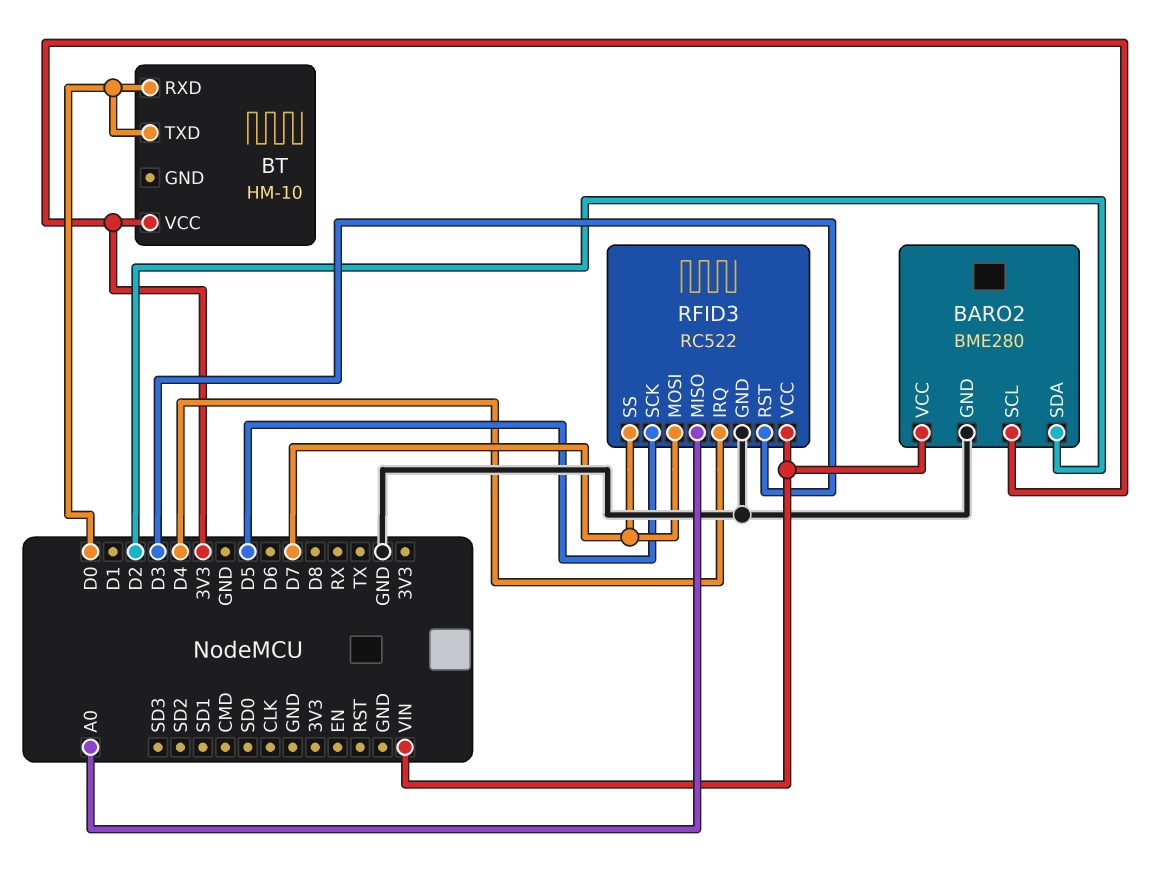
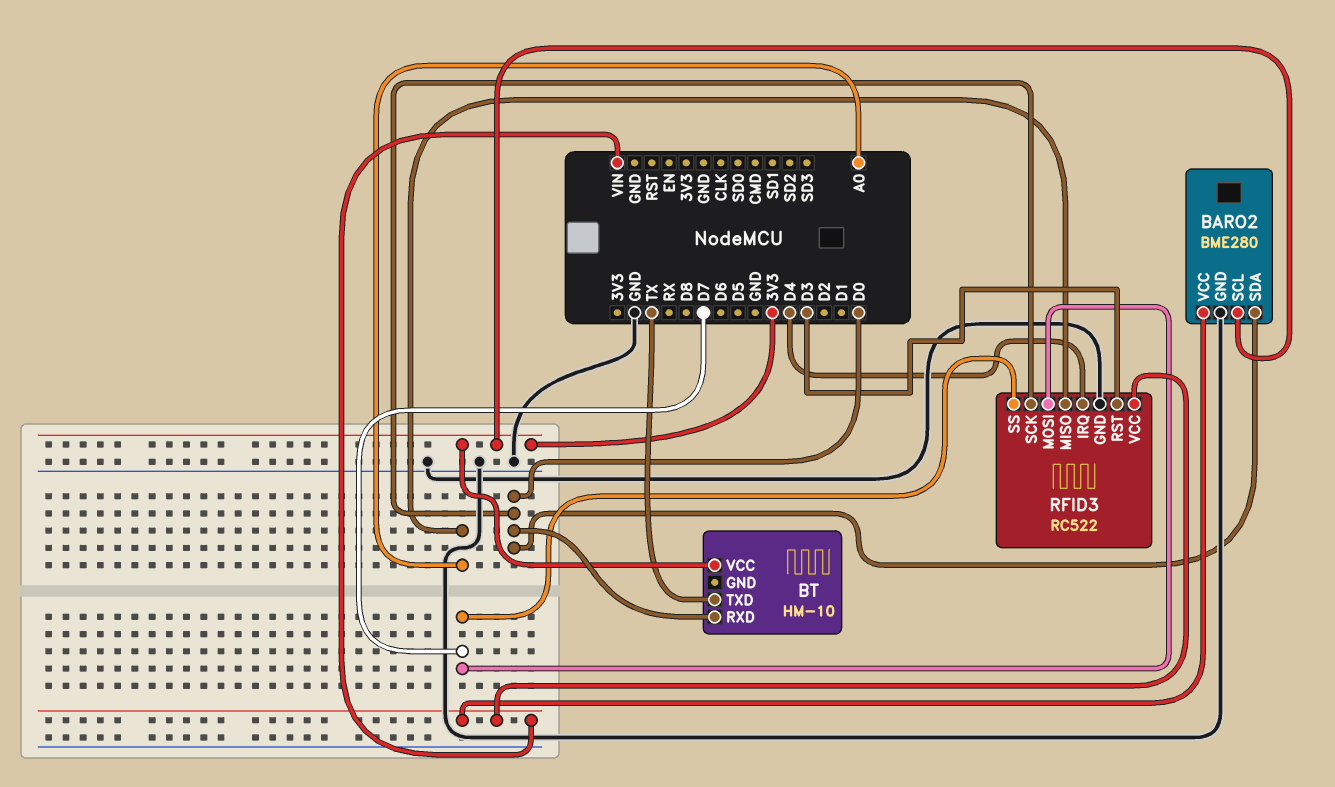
BARO2 pin SDA: D2 -> D0
BT pin TXD: D0 -> TX
RFID3 pin SCK: D5 -> D0

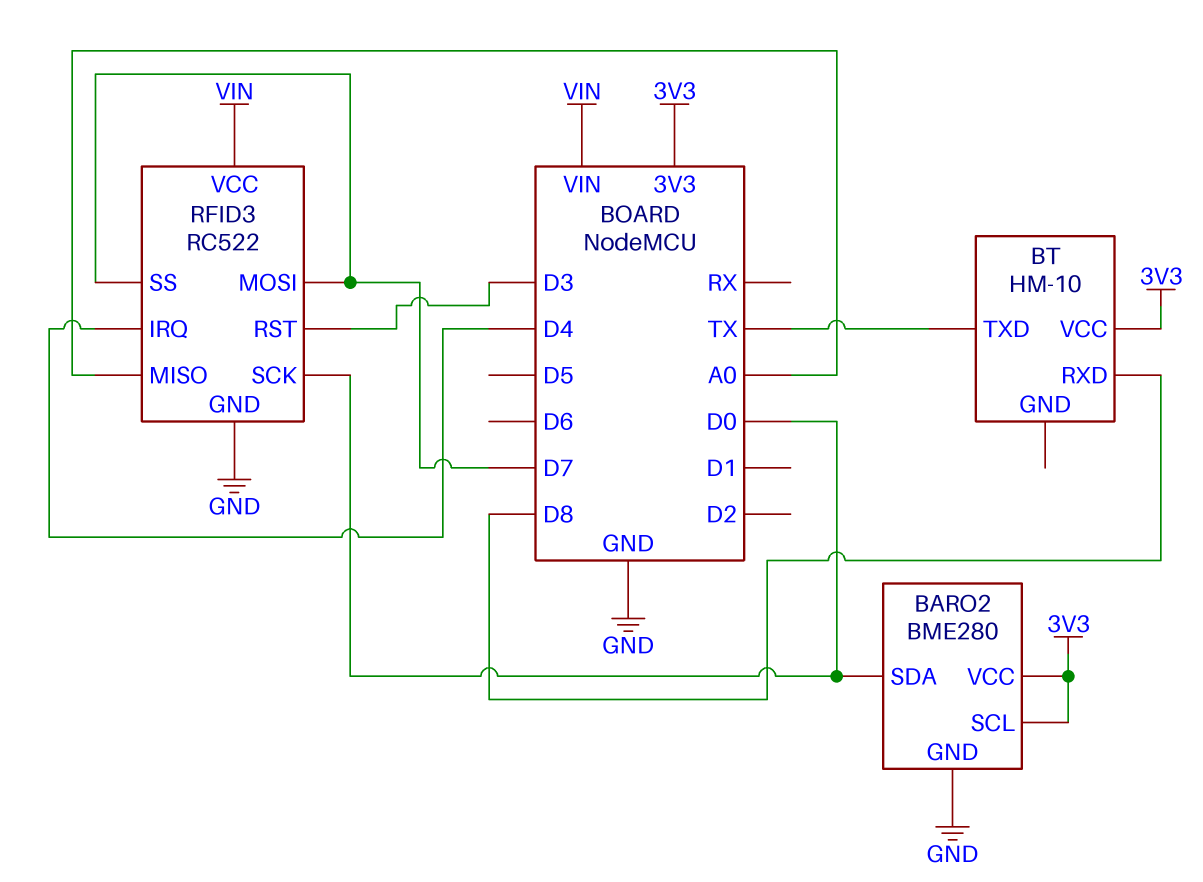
BARO2 pin VCC: VIN -> 3V3
BT pin RXD: D0 -> D8

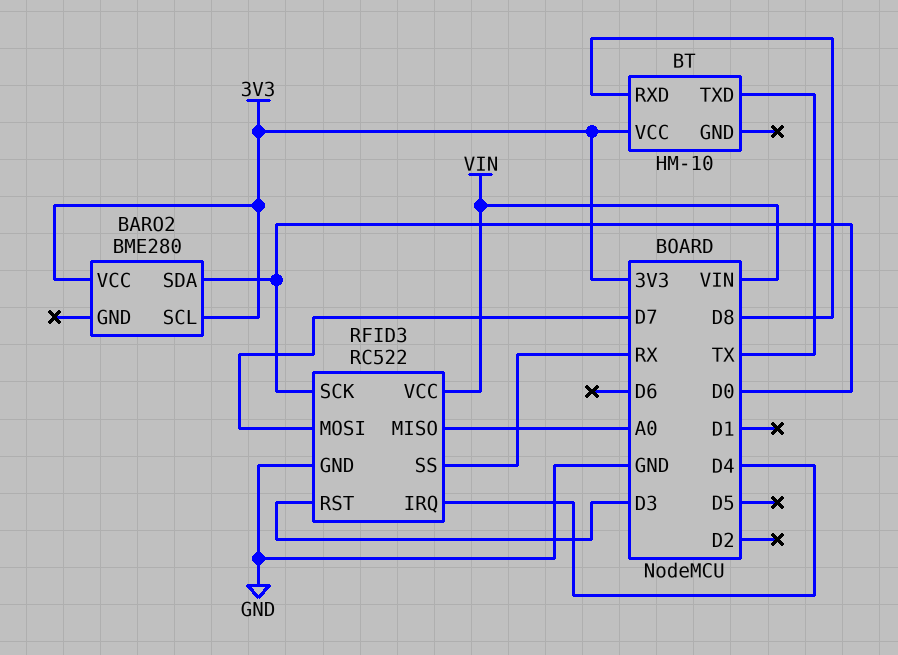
BARO2 pin GND: GND -> none
RFID3 pin SS: D7 -> RX

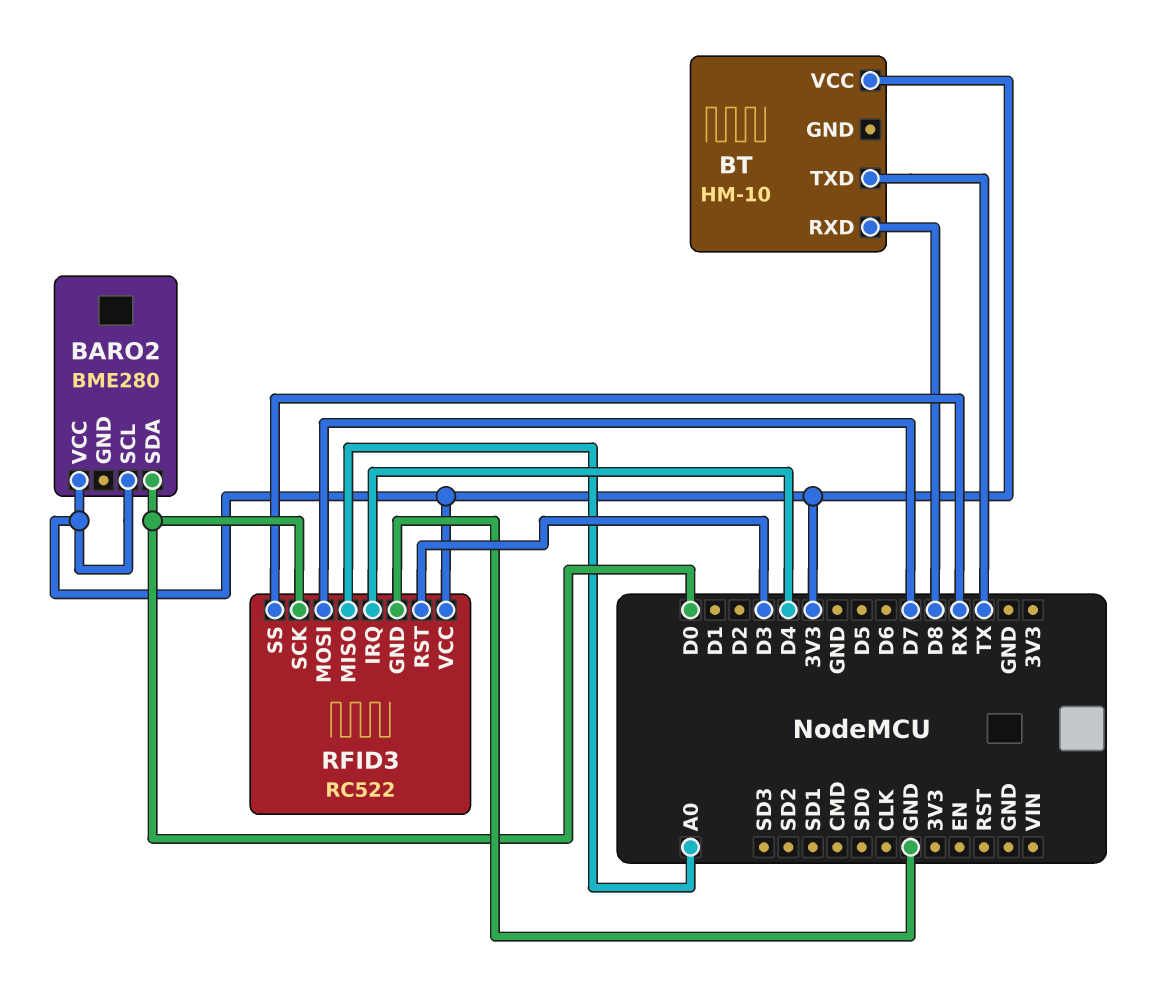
RFID3 pin VCC: VIN -> 3V3

